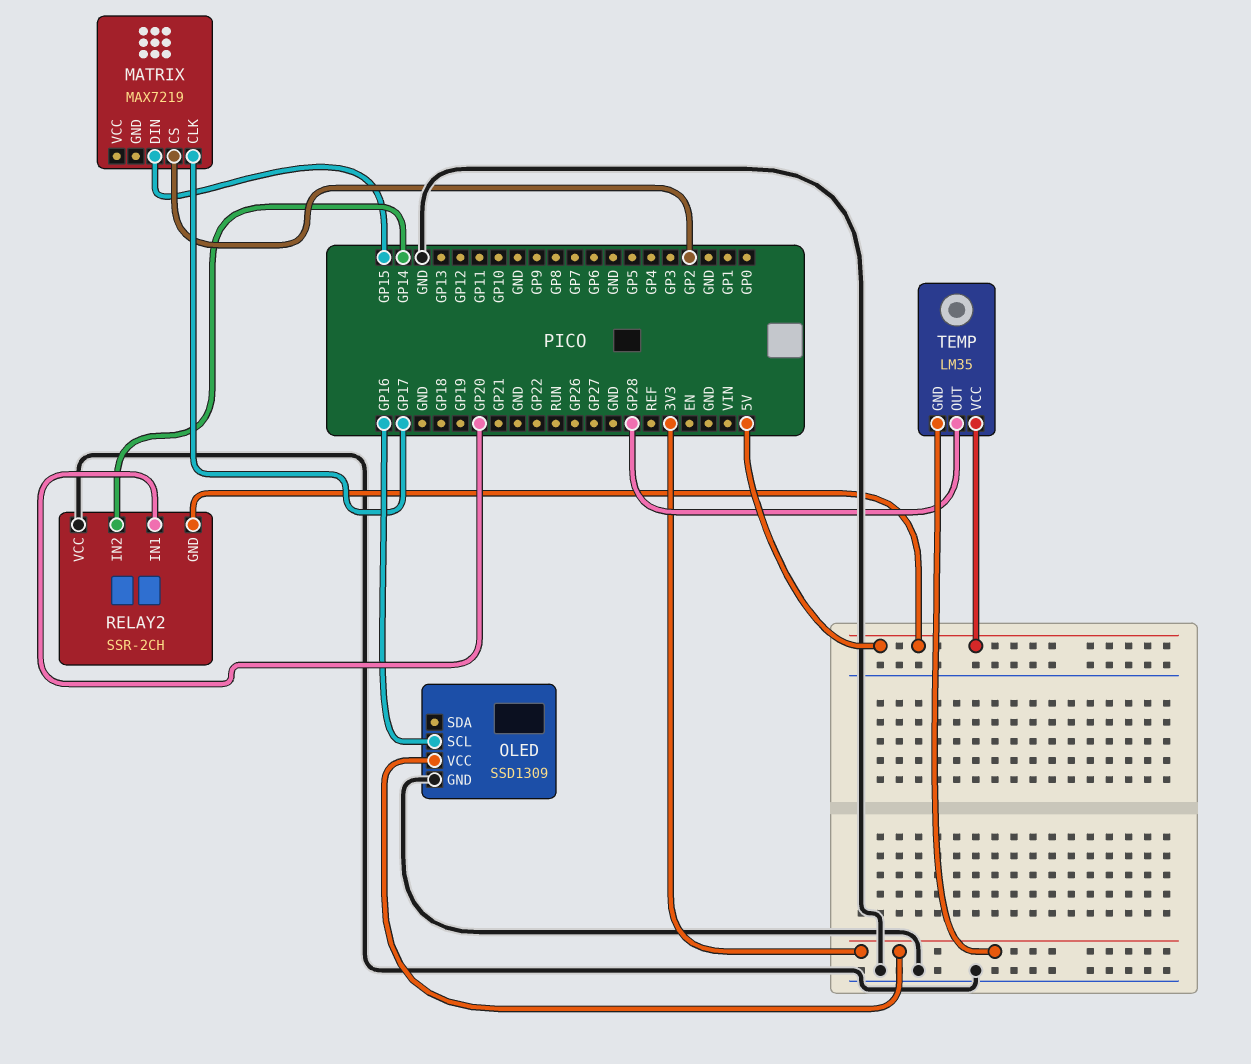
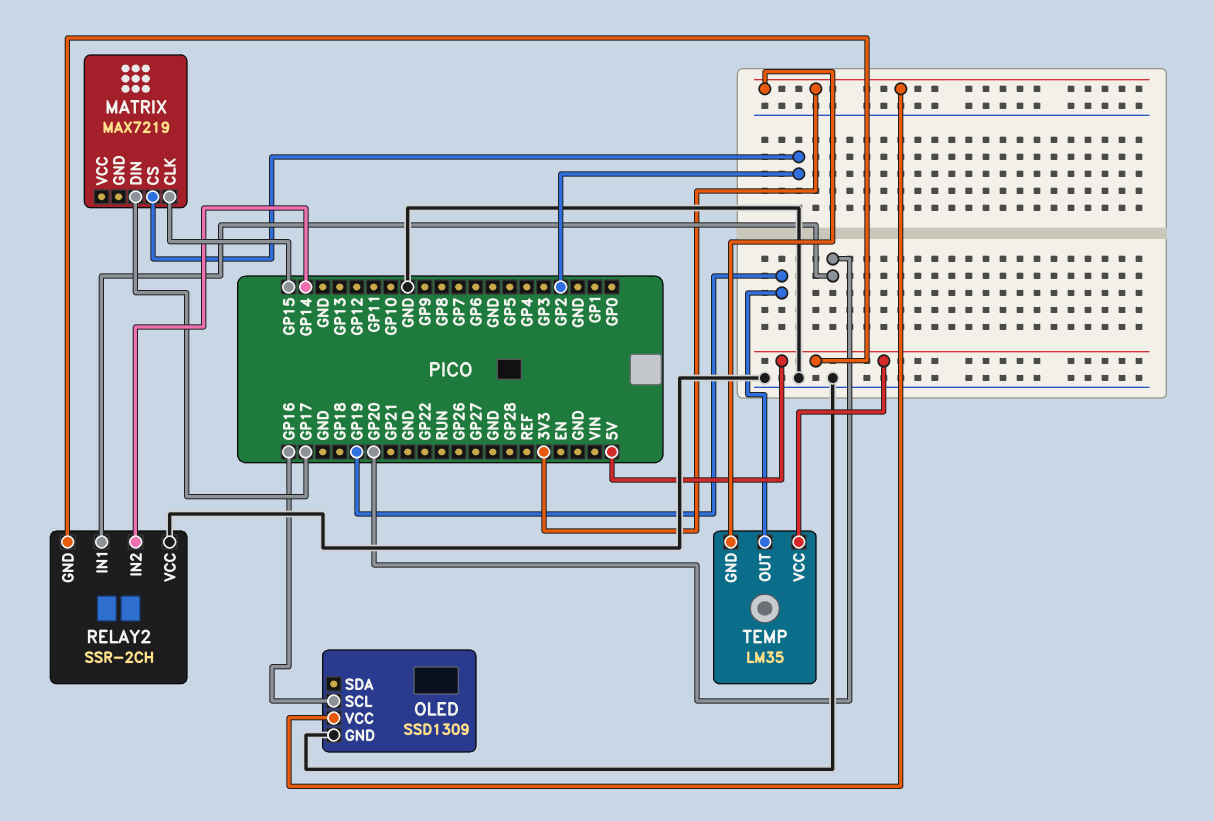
MATRIX pin CLK: GP17 -> GP15
MATRIX pin DIN: GP15 -> GP17
TEMP pin OUT: GP28 -> GP19

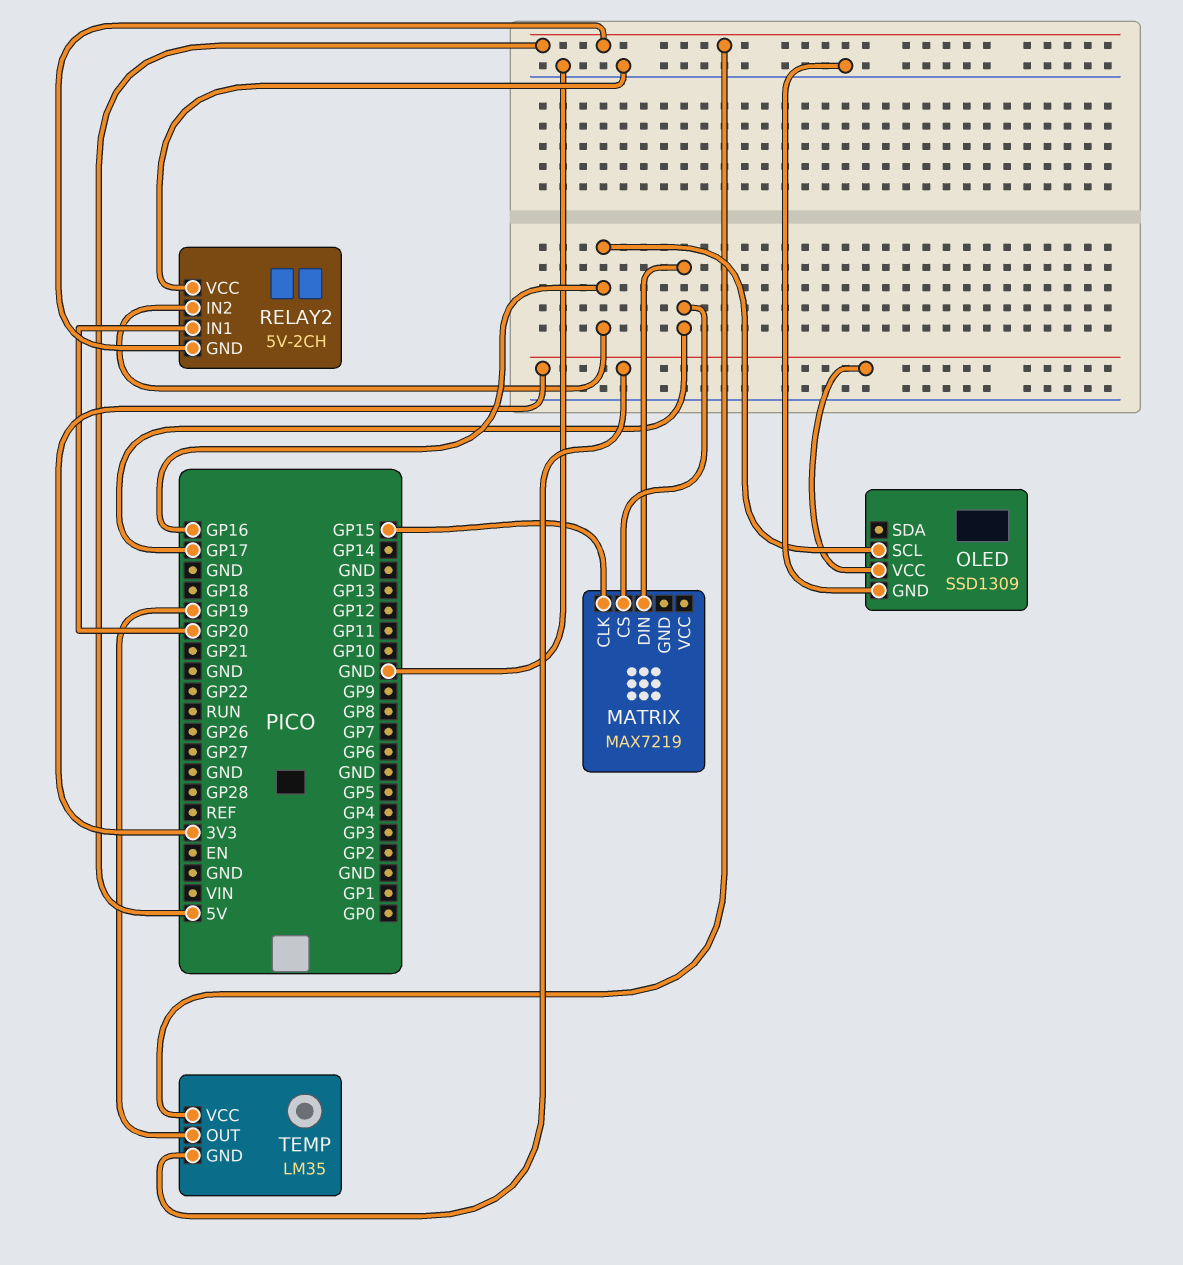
MATRIX pin CS: GP2 -> GP17
RELAY2: SSR-2CH -> 5V-2CH
RELAY2 pin IN2: GP14 -> GP16

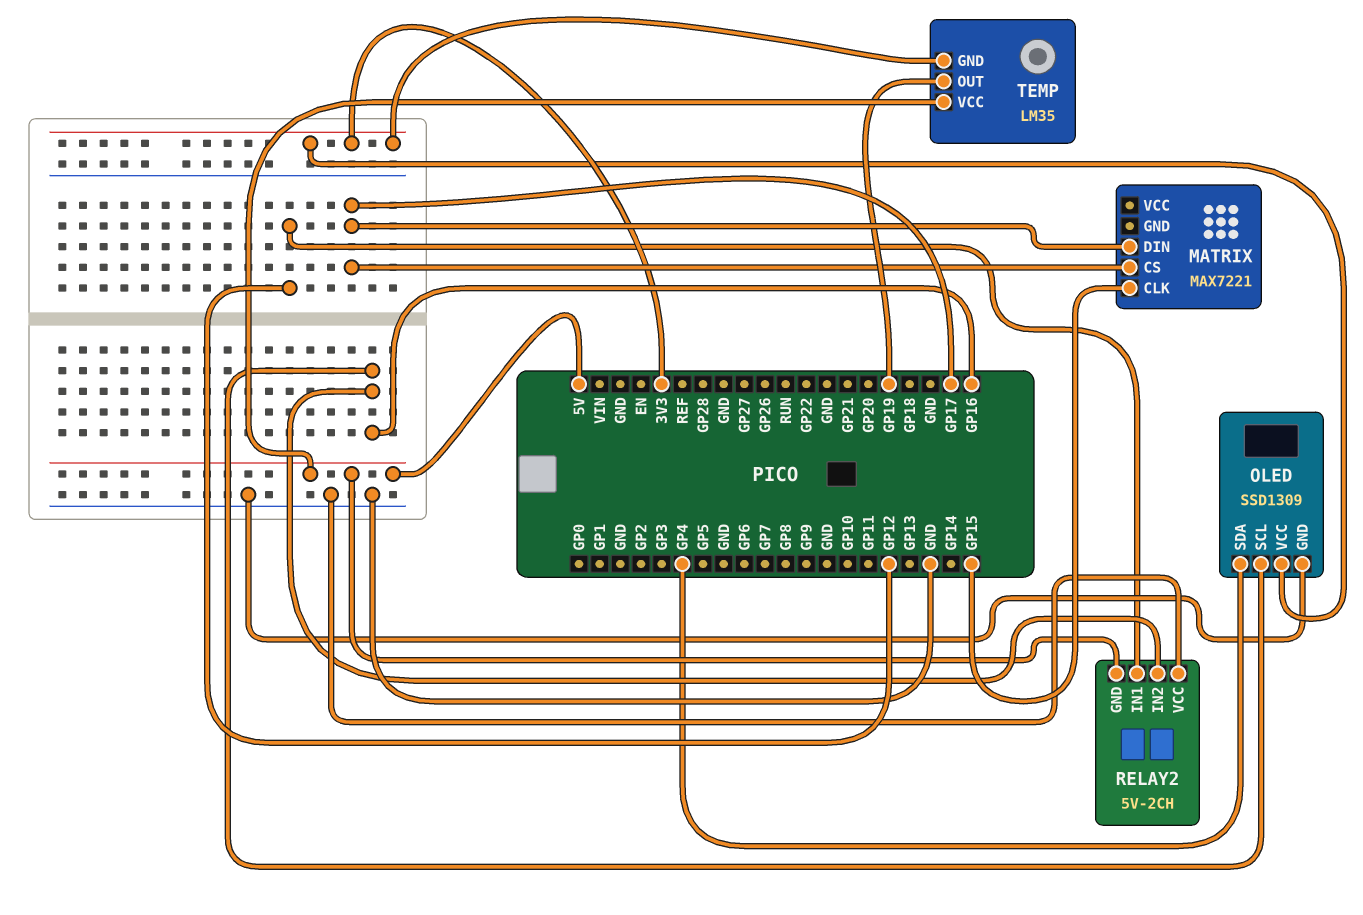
MATRIX: MAX7219 -> MAX7221
OLED pin SDA: none -> GP4
RELAY2 pin IN1: GP20 -> GP12

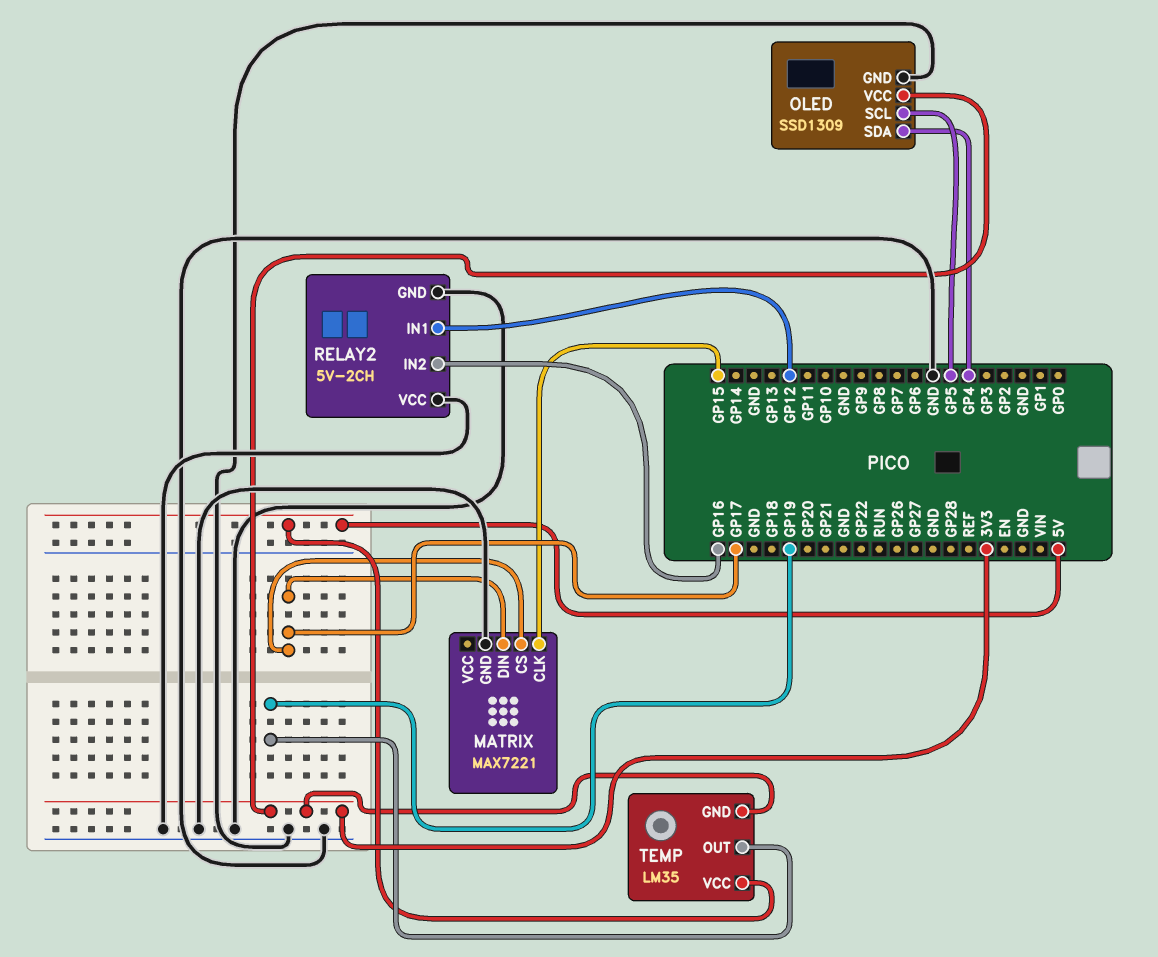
MATRIX pin GND: none -> GND
OLED pin SCL: GP16 -> GP5
RELAY2 pin GND: 5V -> GND

